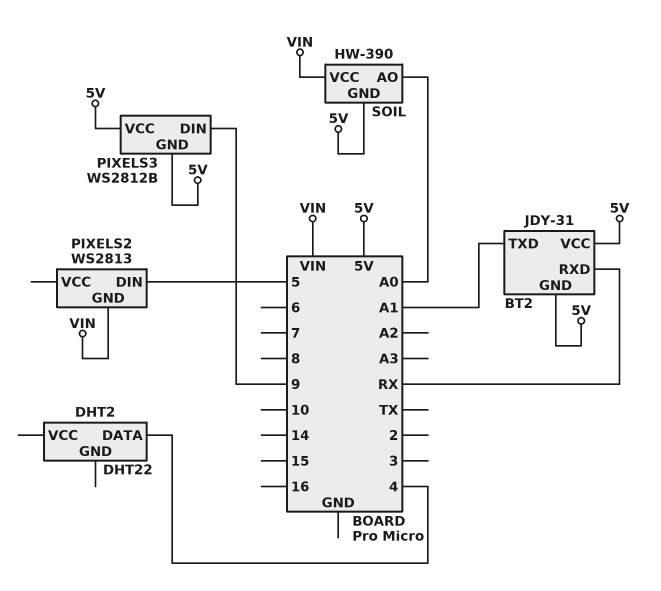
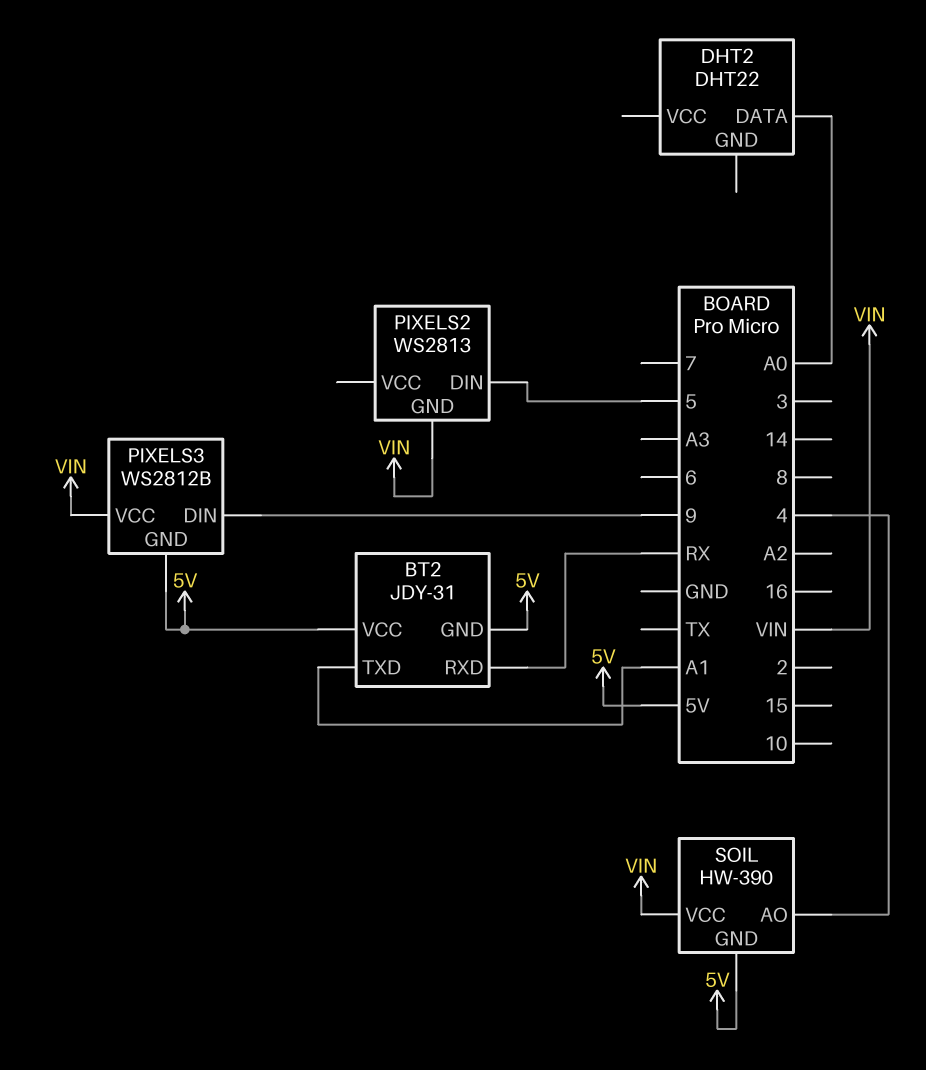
DHT2 pin DATA: 4 -> A0
PIXELS3 pin VCC: 5V -> VIN
SOIL pin AO: A0 -> 4

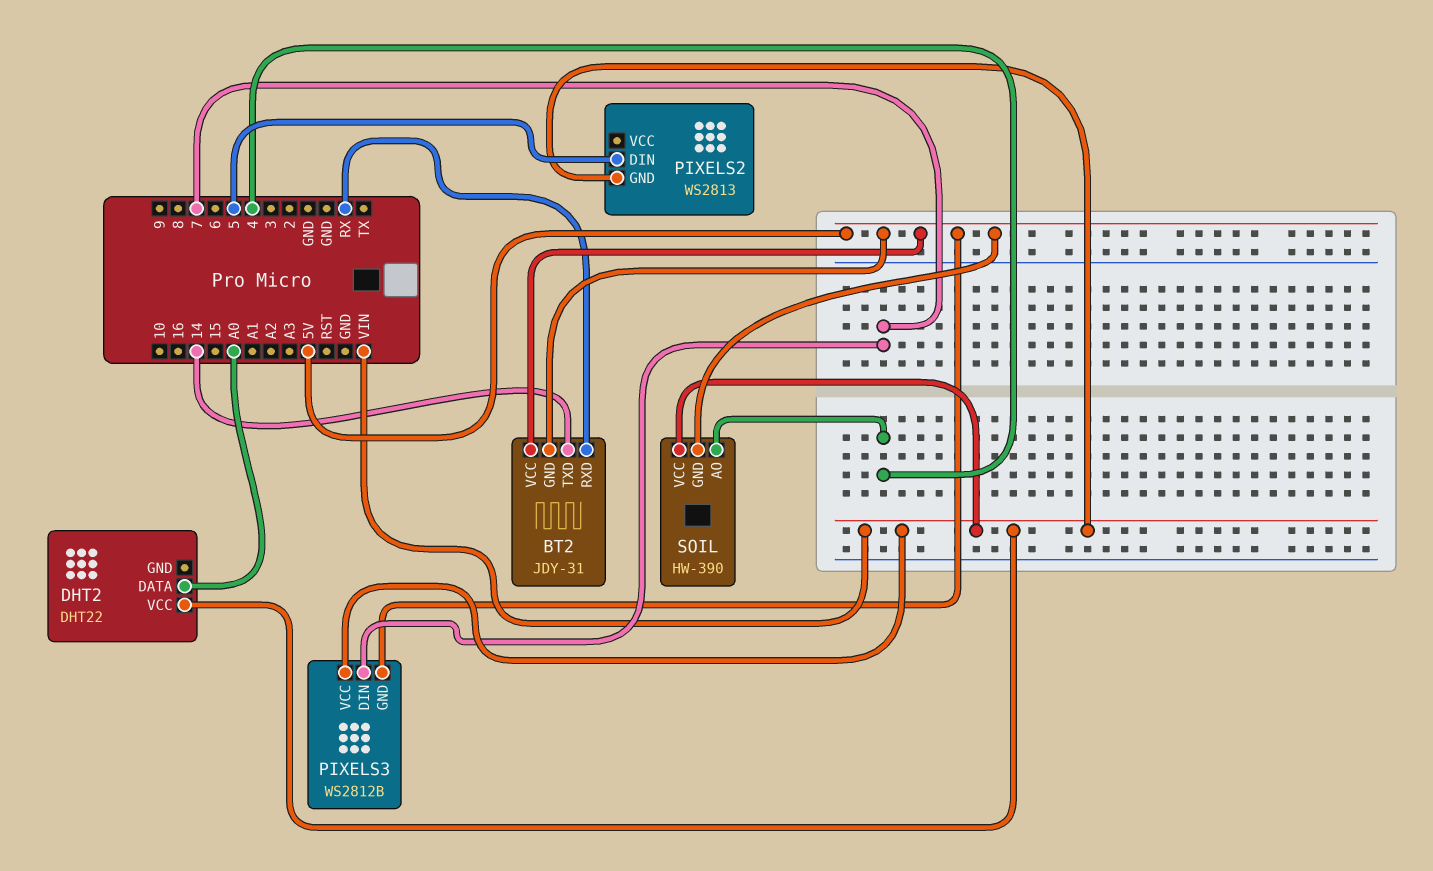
BT2 pin TXD: A1 -> 14
DHT2 pin VCC: none -> VIN
PIXELS3 pin DIN: 9 -> 7

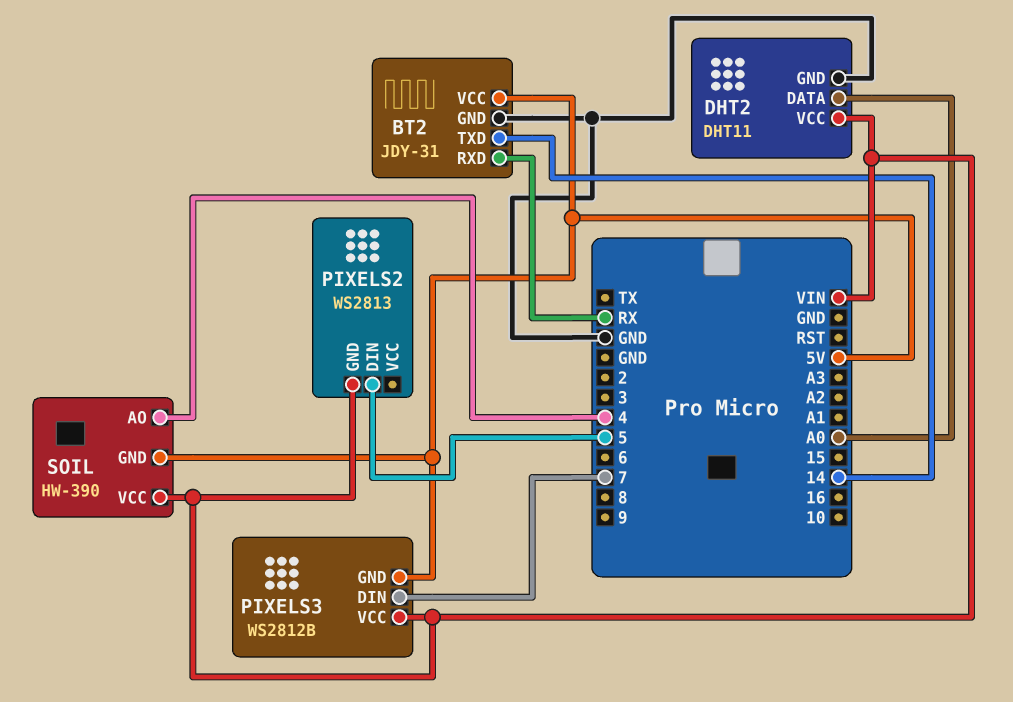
BT2 pin GND: 5V -> GND
DHT2: DHT22 -> DHT11
DHT2 pin GND: none -> GND

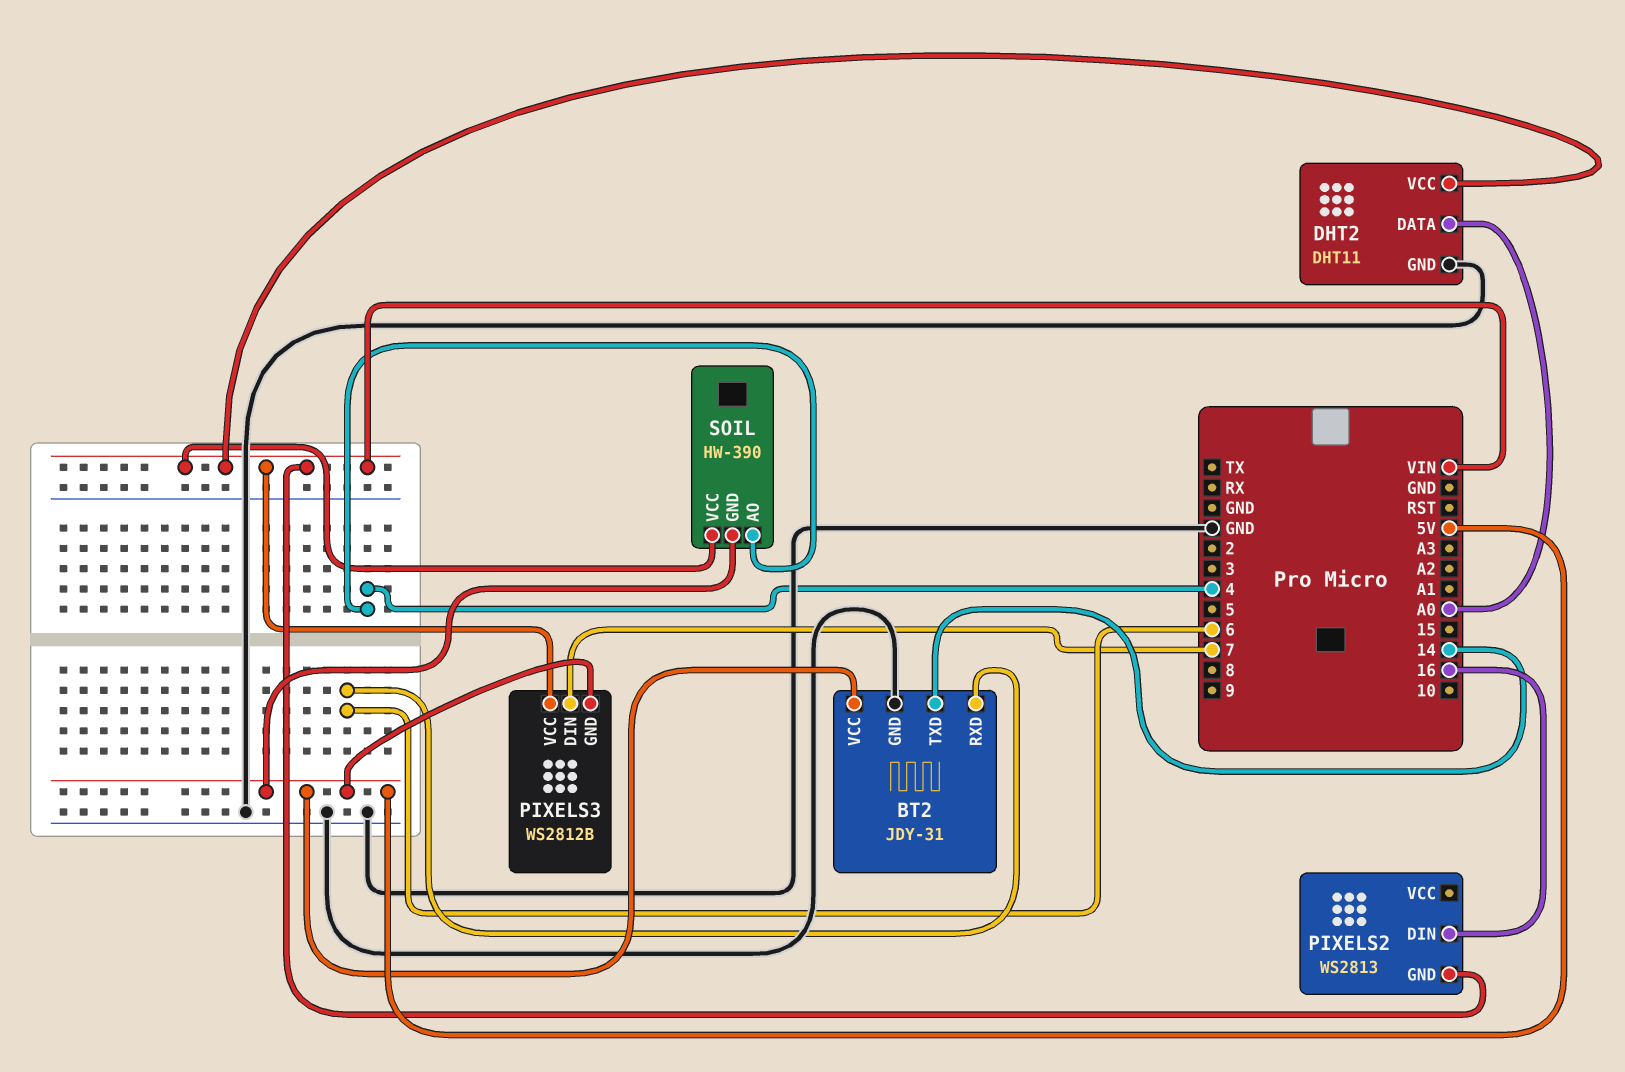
BT2 pin RXD: RX -> 6
PIXELS2 pin DIN: 5 -> 16

